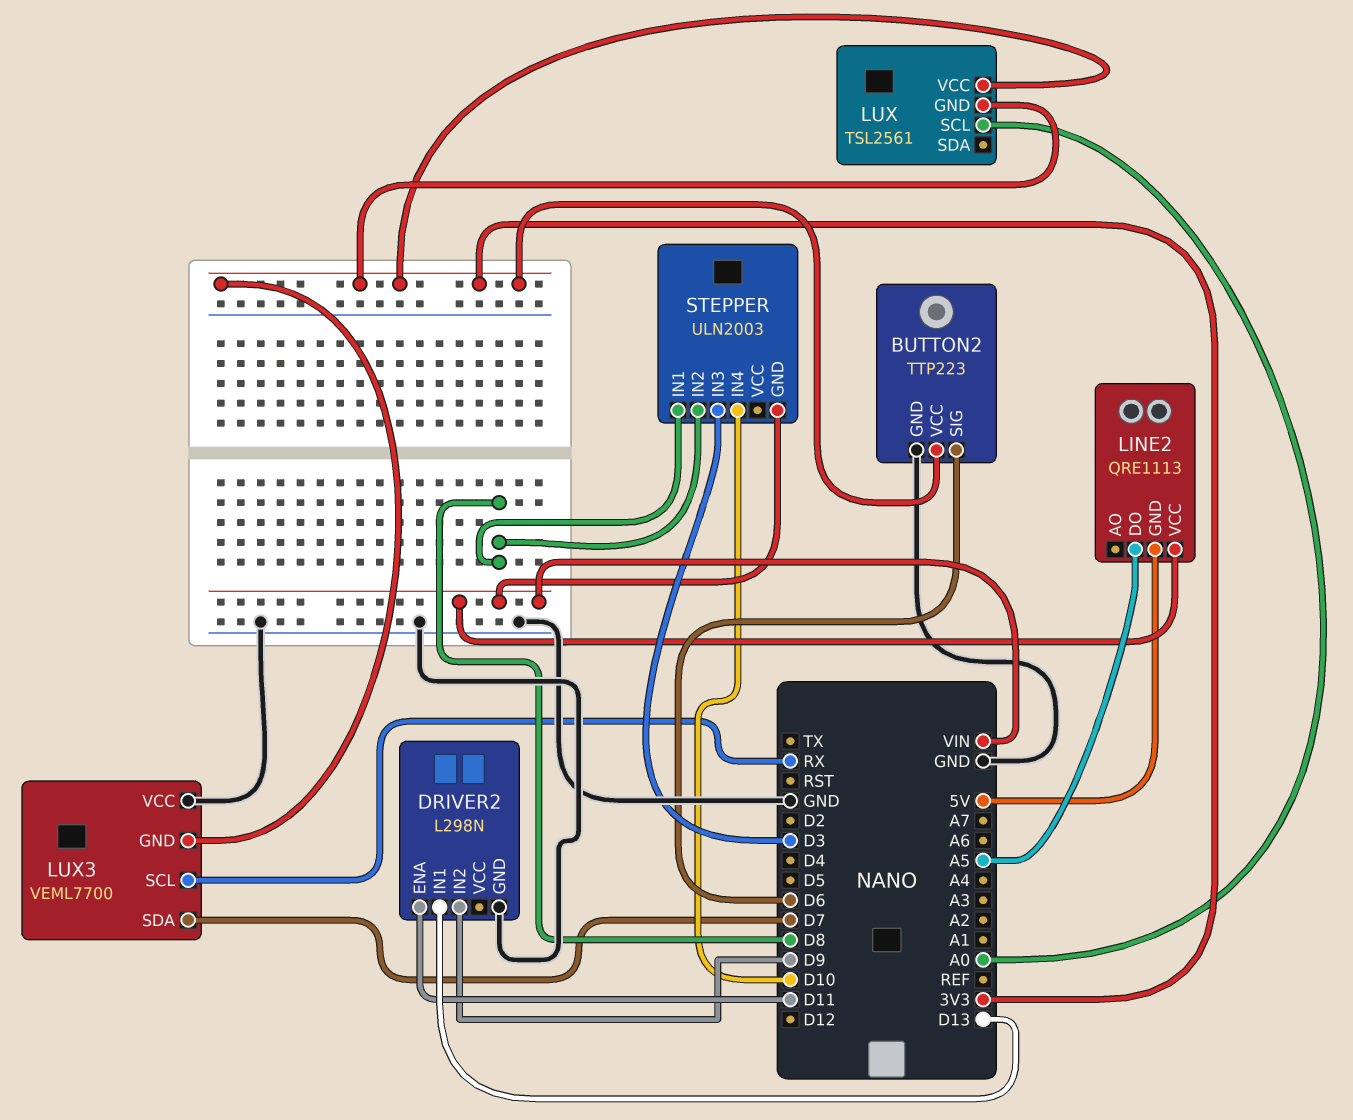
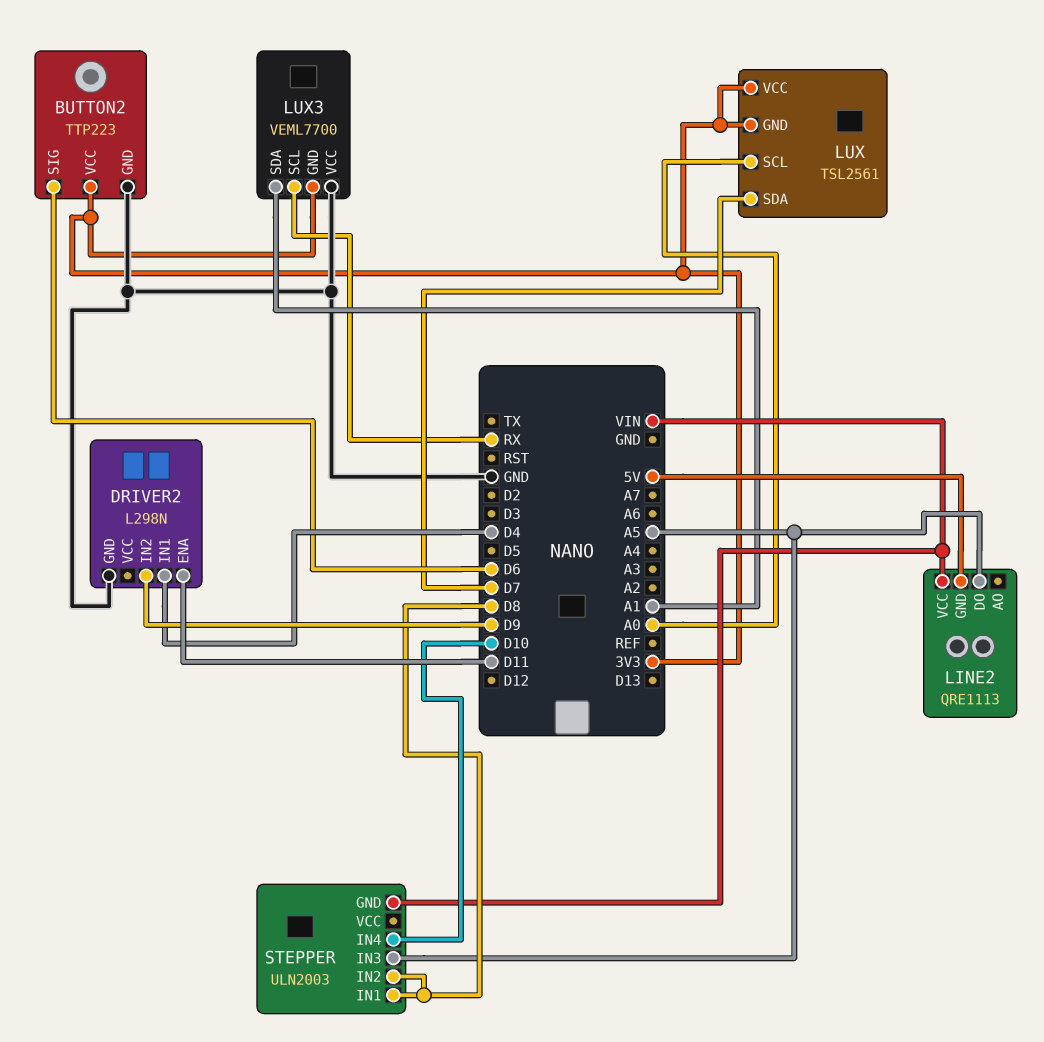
DRIVER2 pin IN1: D13 -> D4
LUX pin SDA: none -> D7
LUX3 pin SDA: D7 -> A1
STEPPER pin IN3: D3 -> A5

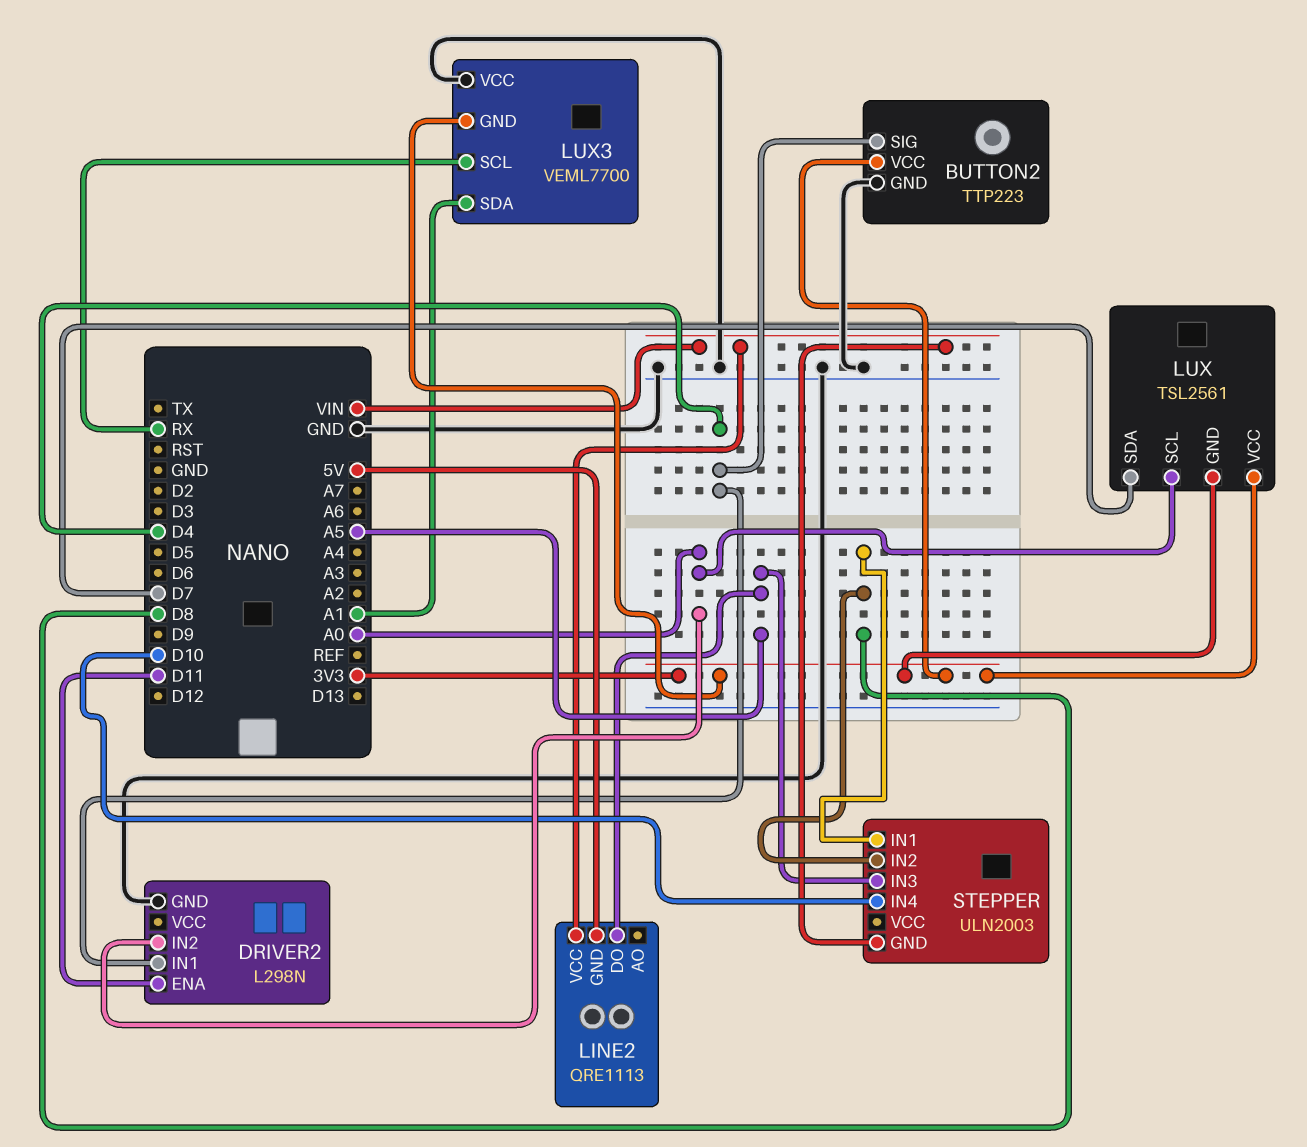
BUTTON2 pin SIG: D6 -> D4
DRIVER2 pin IN2: D9 -> A0

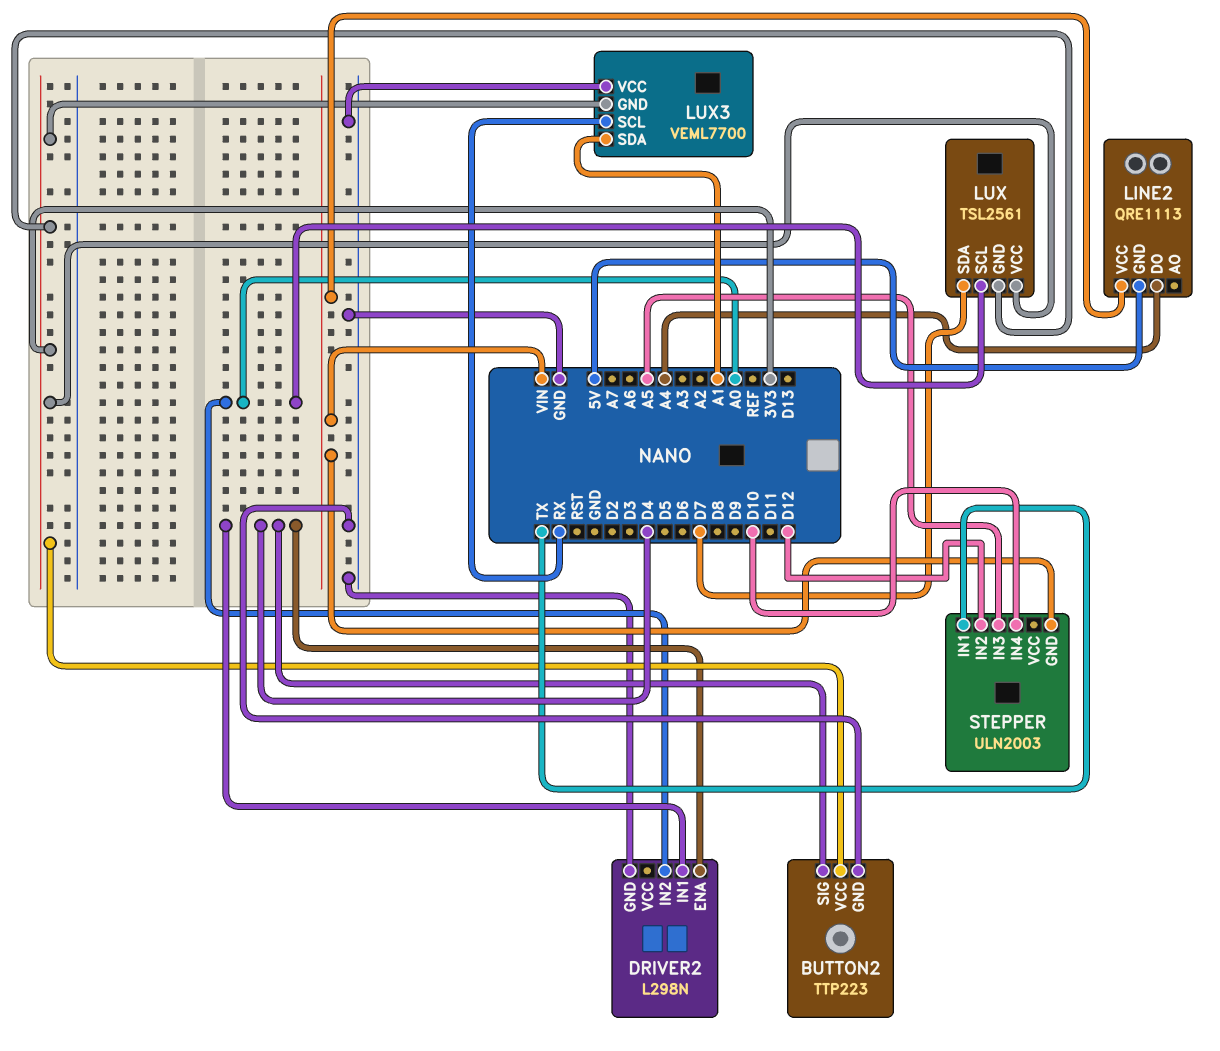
DRIVER2 pin ENA: D11 -> D4
LINE2 pin DO: A5 -> A4
STEPPER pin IN1: D8 -> TX
STEPPER pin IN2: D8 -> D12

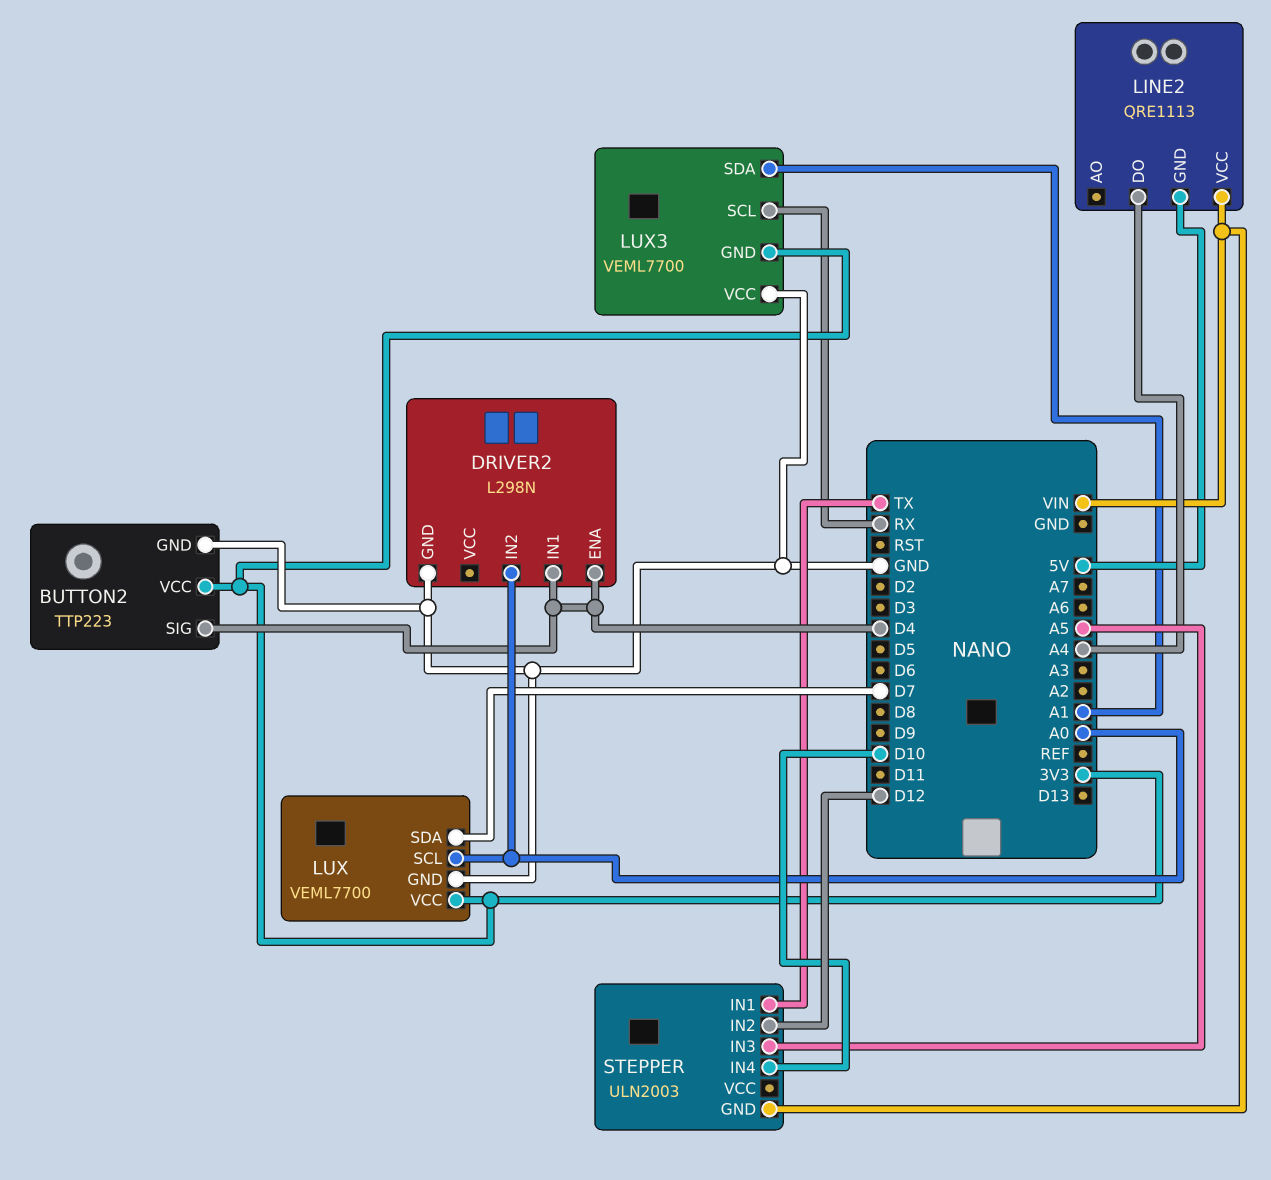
LUX: TSL2561 -> VEML7700
LUX pin GND: 3V3 -> GND

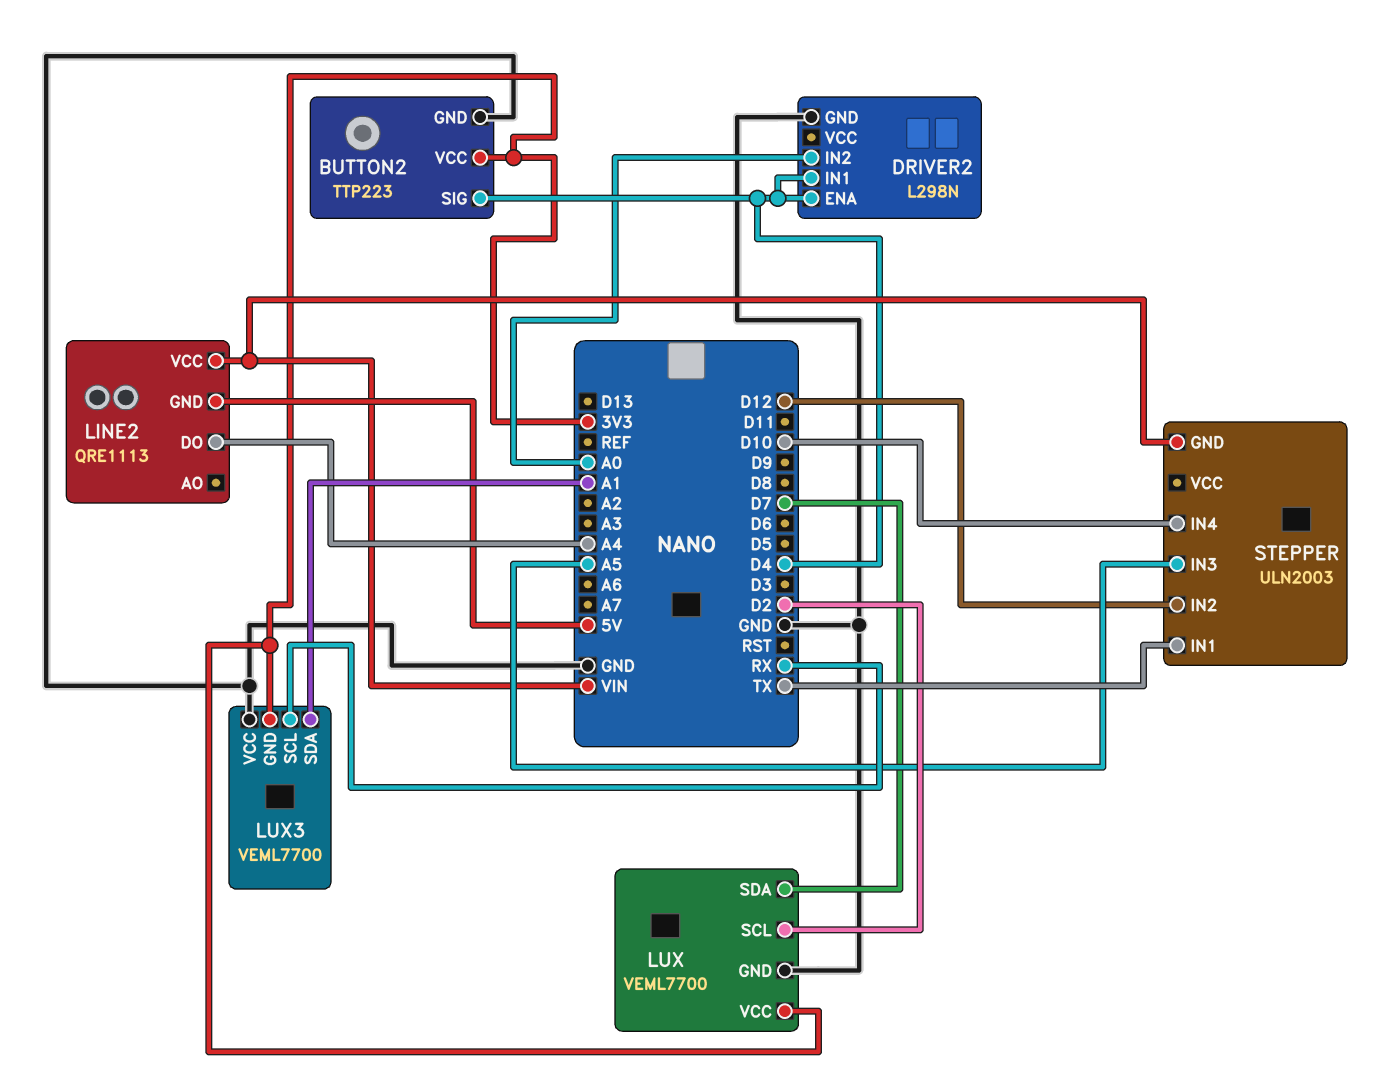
LUX pin SCL: A0 -> D2

